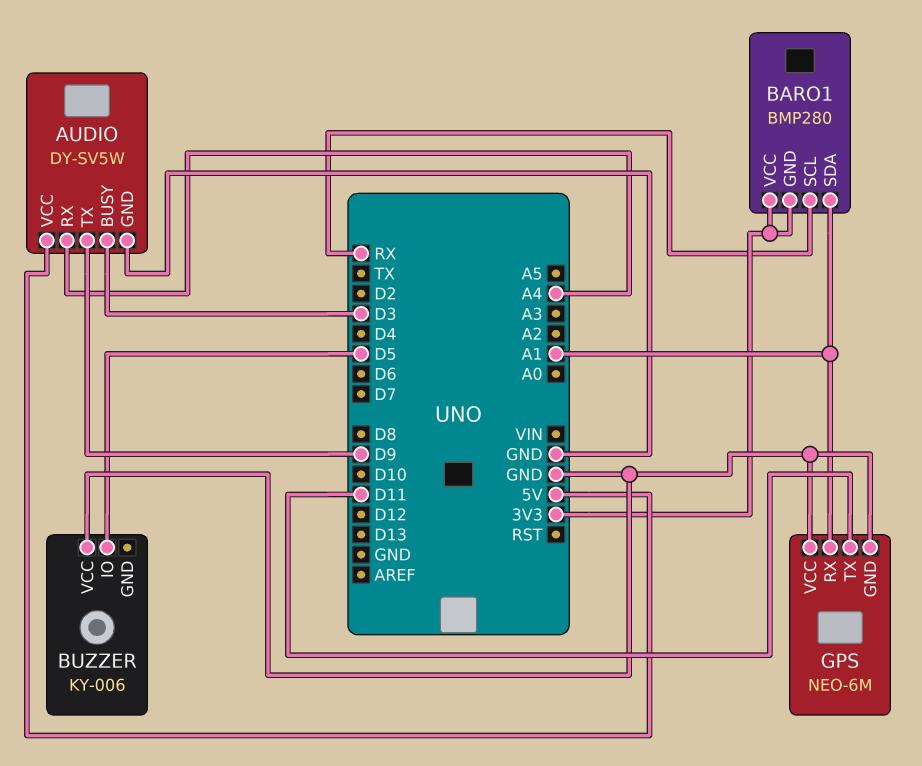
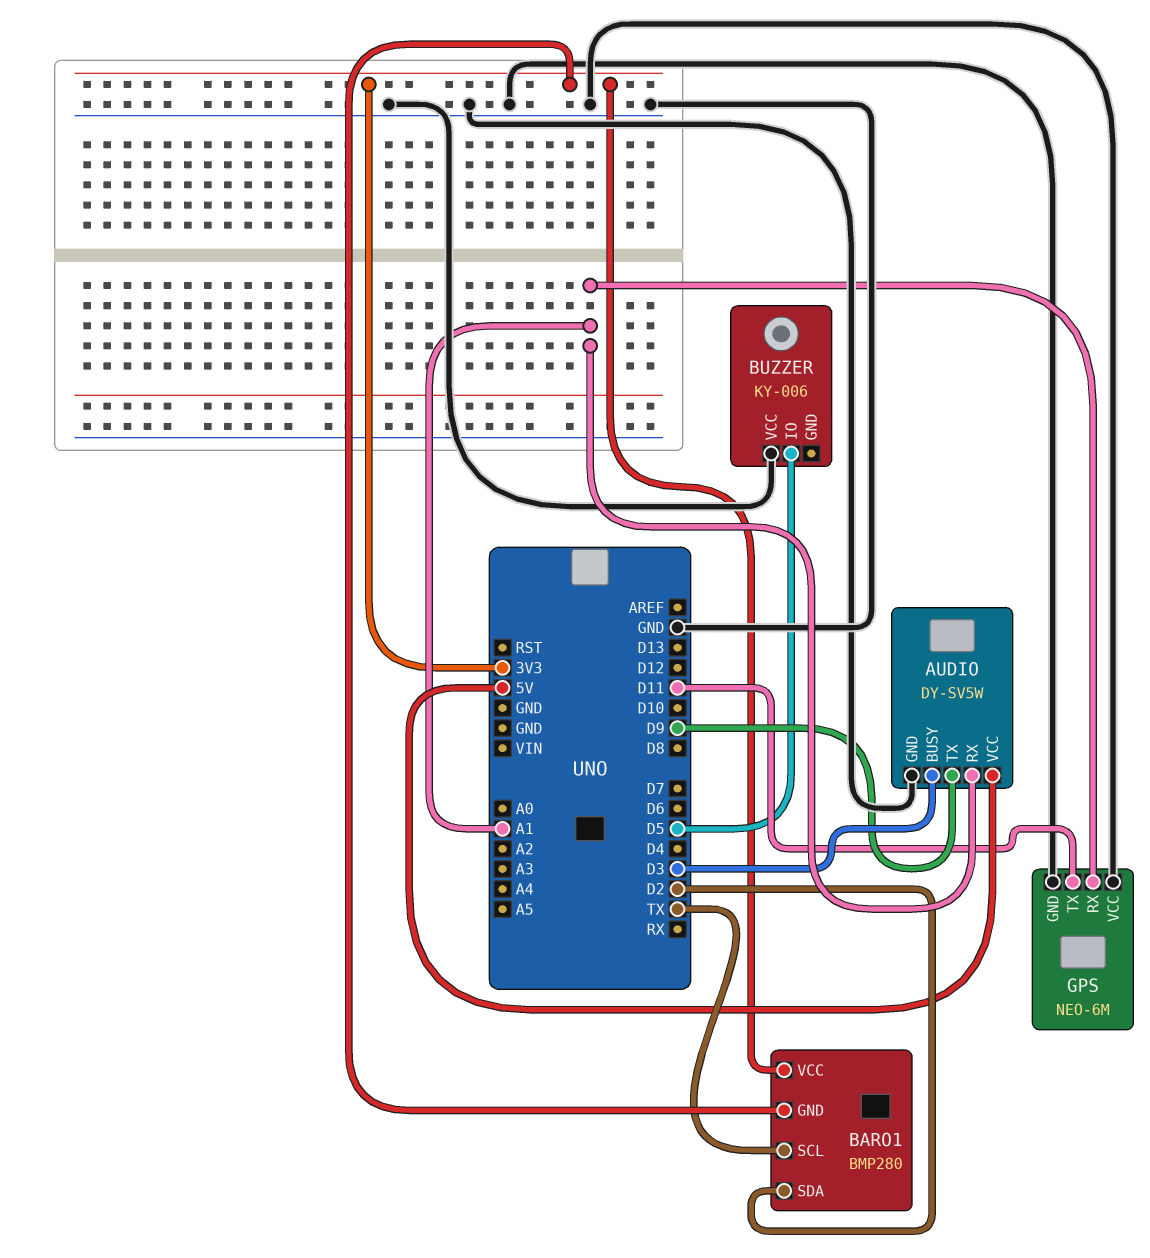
AUDIO pin RX: A4 -> A1
BARO1 pin SCL: RX -> TX
BARO1 pin SDA: A1 -> D2

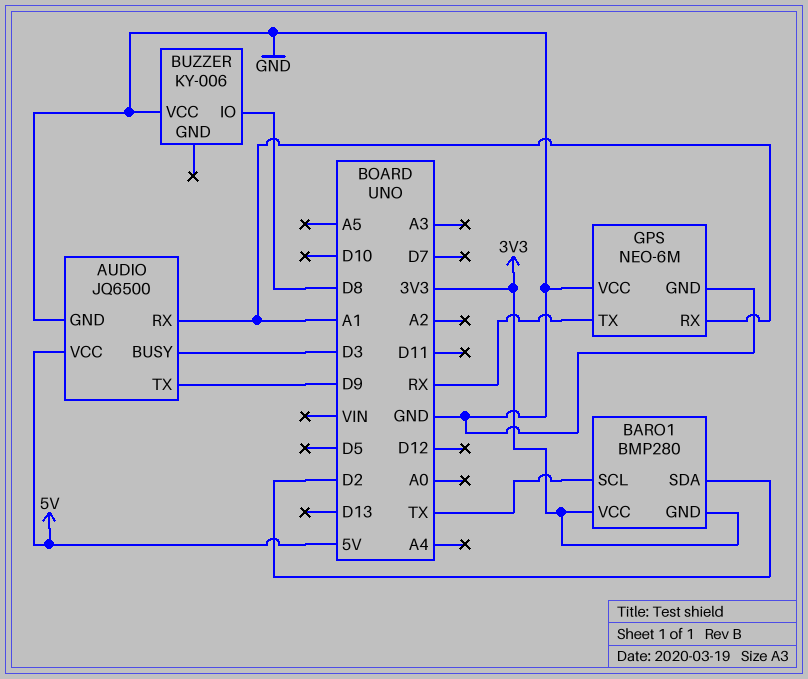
AUDIO: DY-SV5W -> JQ6500
BUZZER pin IO: D5 -> D8
GPS pin TX: D11 -> RX

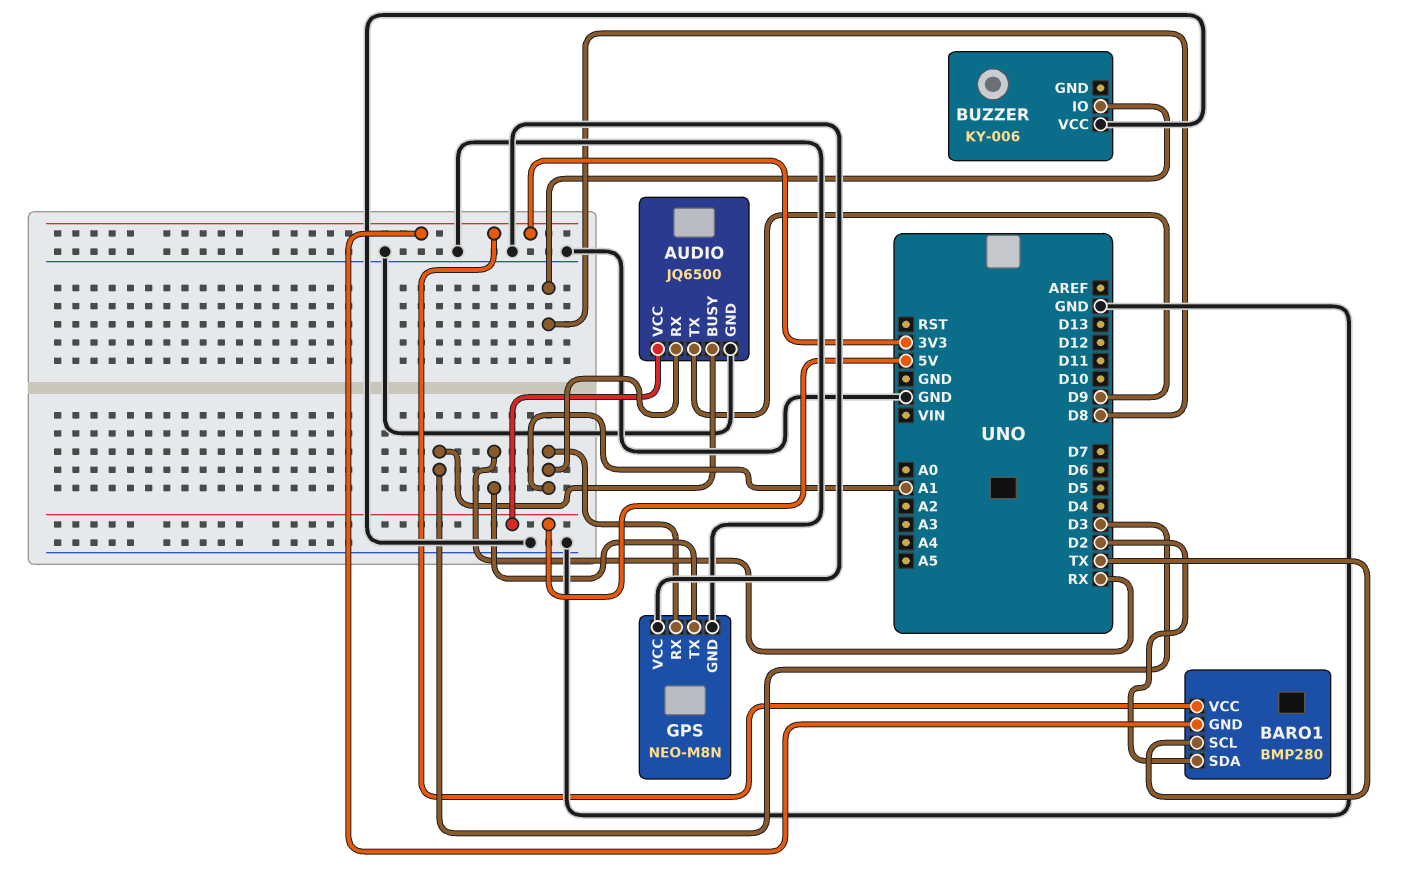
GPS: NEO-6M -> NEO-M8N

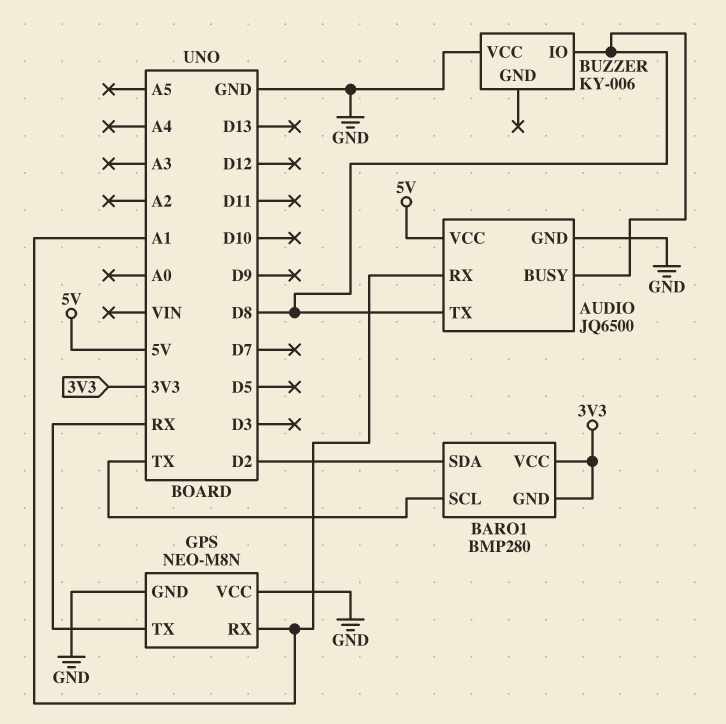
AUDIO pin BUSY: D3 -> D8
AUDIO pin TX: D9 -> D8

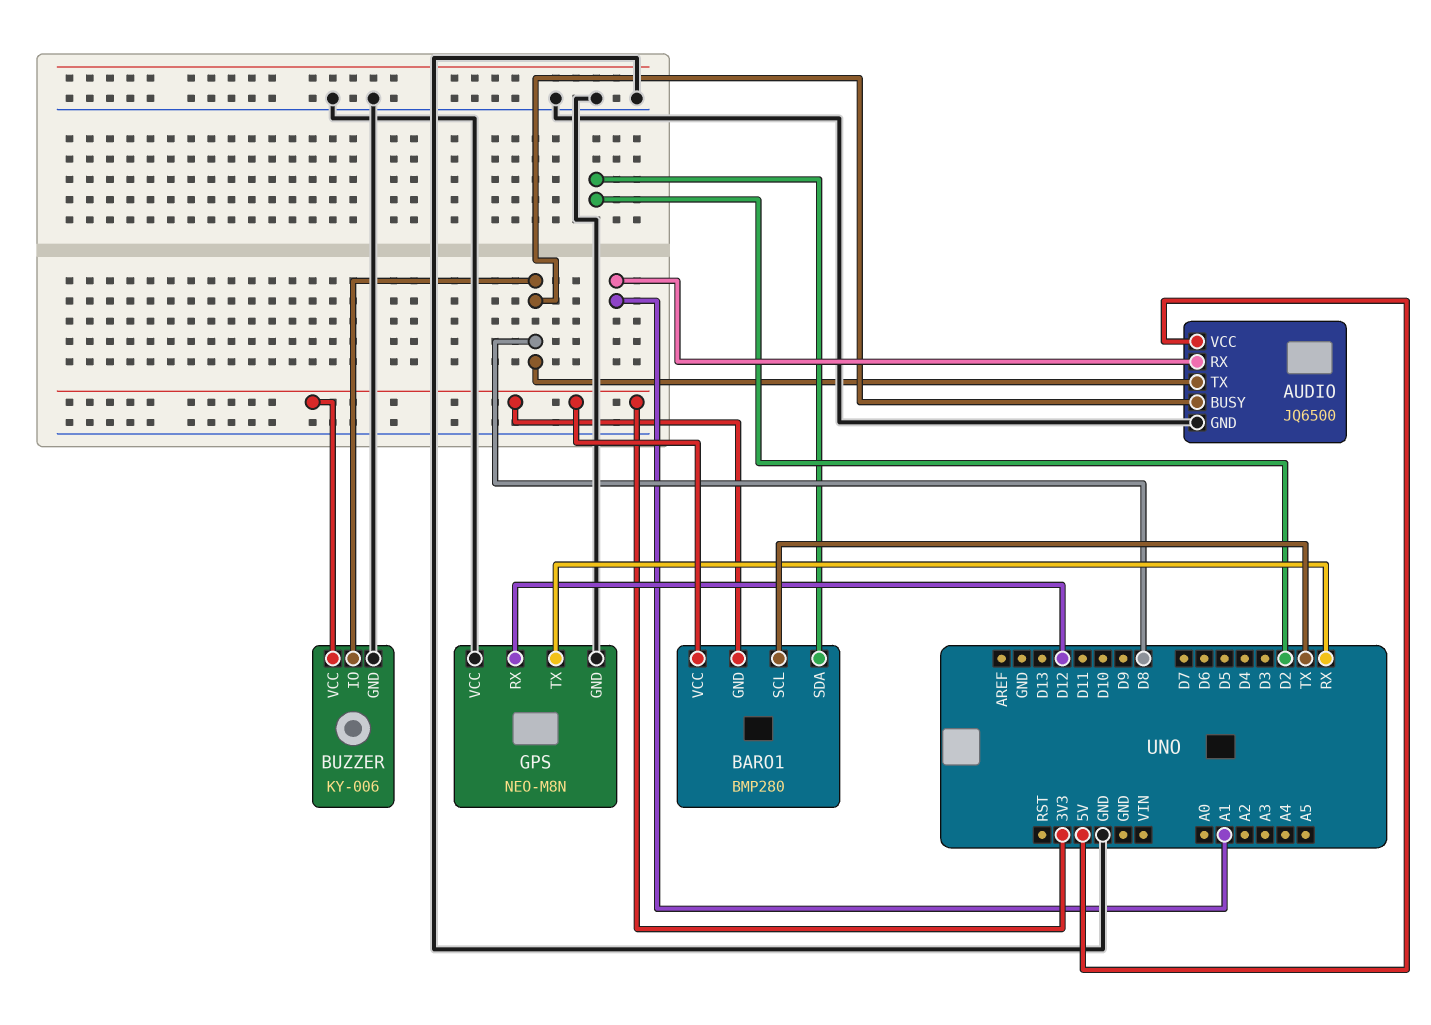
BUZZER pin GND: none -> GND
BUZZER pin VCC: GND -> 3V3
GPS pin RX: A1 -> D12

